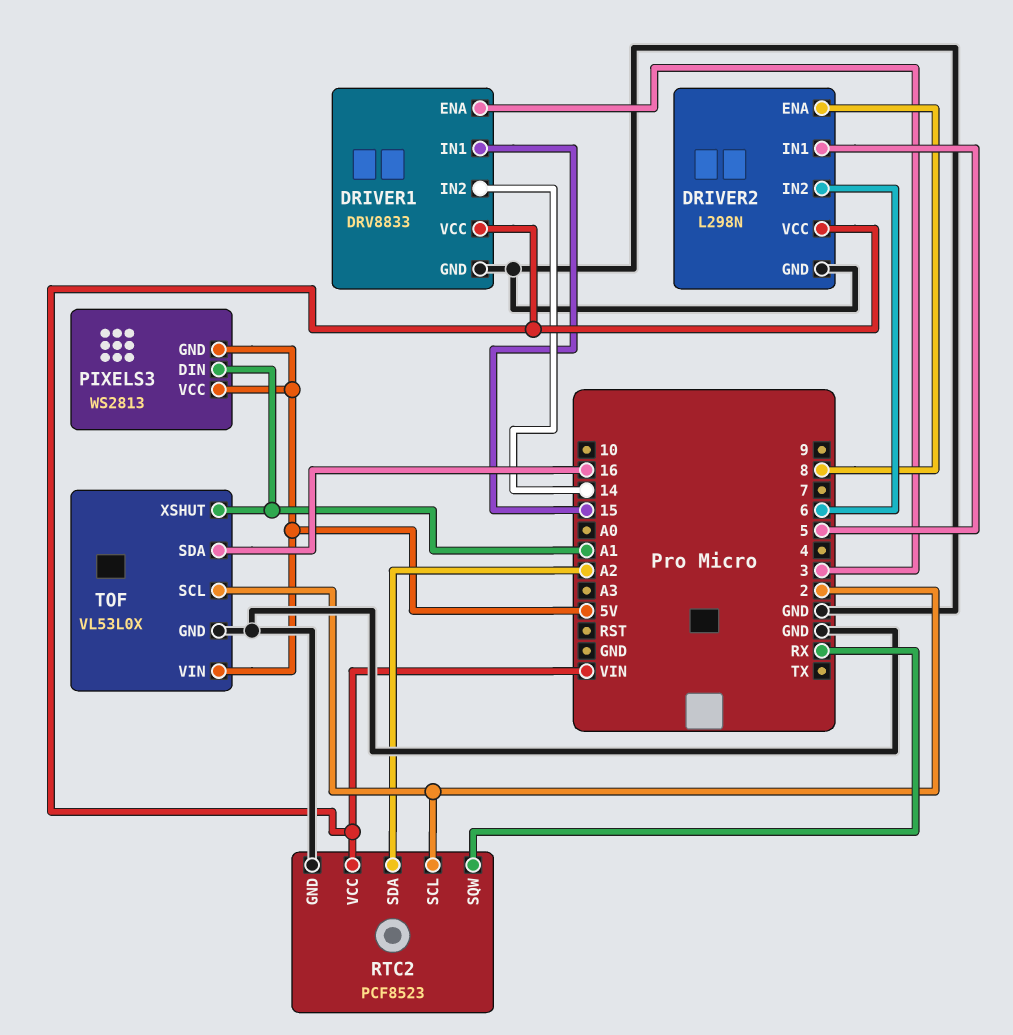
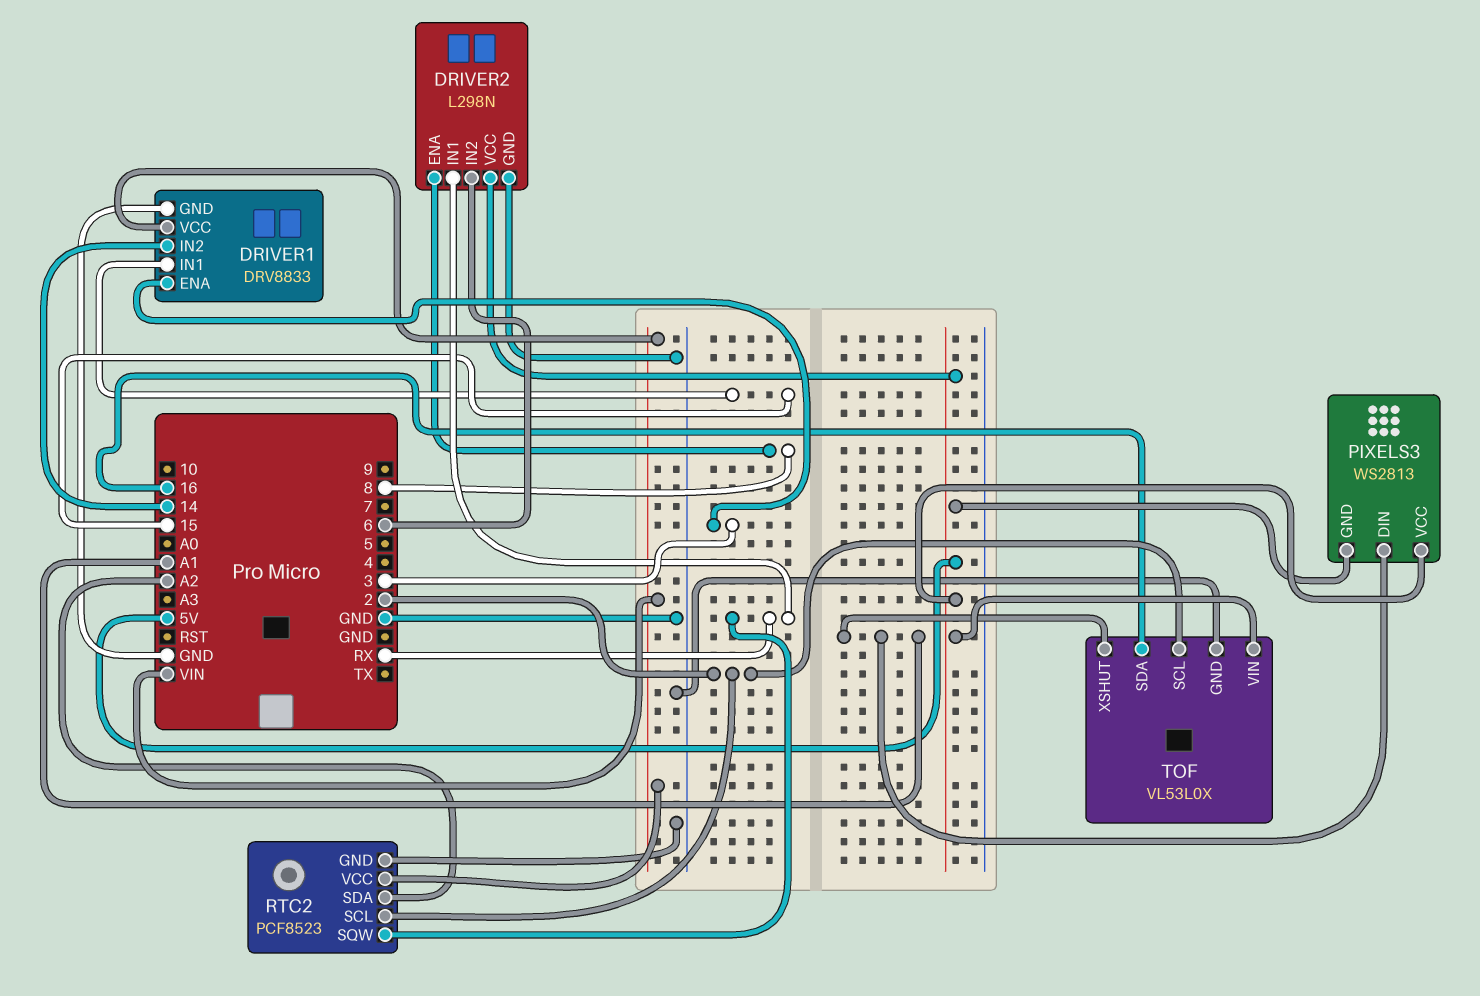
DRIVER2 pin IN1: 5 -> RX
DRIVER2 pin VCC: VIN -> 5V

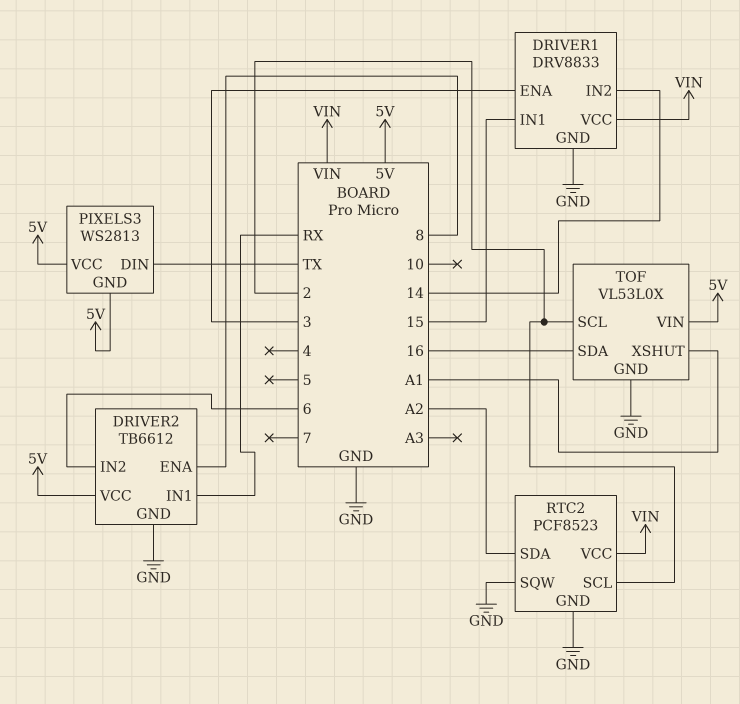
DRIVER2: L298N -> TB6612
PIXELS3 pin DIN: A1 -> TX
RTC2 pin SQW: RX -> GND

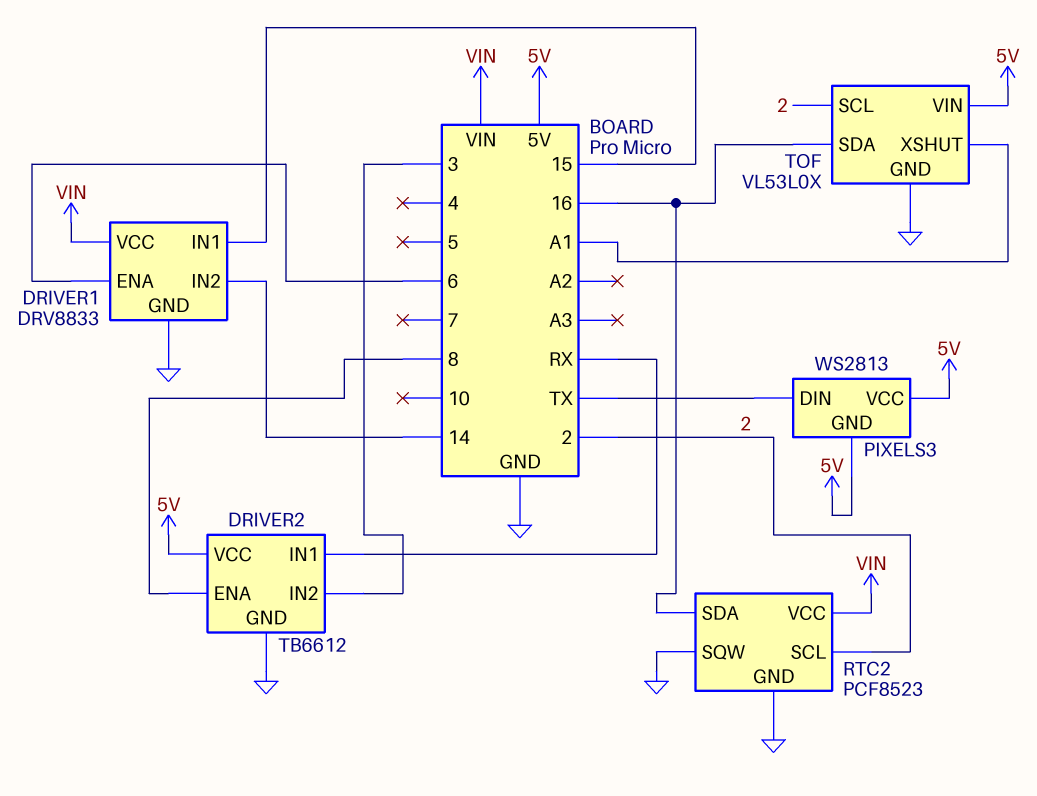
DRIVER1 pin ENA: 3 -> 6
DRIVER2 pin IN2: 6 -> 3
RTC2 pin SDA: A2 -> 16

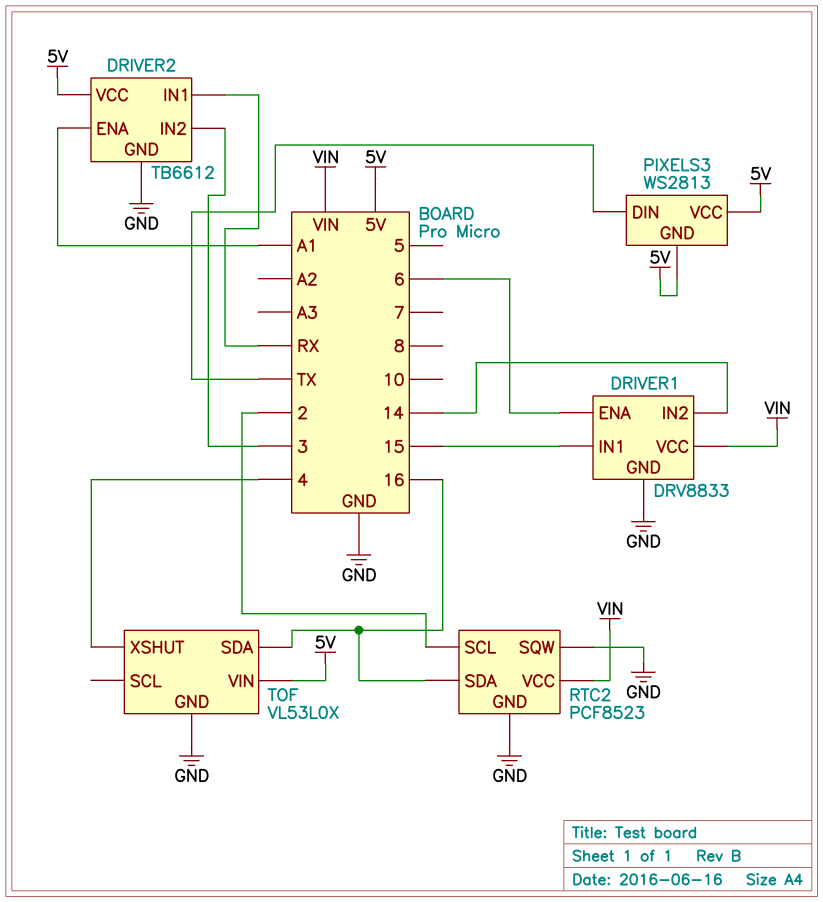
DRIVER2 pin ENA: 8 -> A1
TOF pin SCL: 2 -> none
TOF pin XSHUT: A1 -> 4

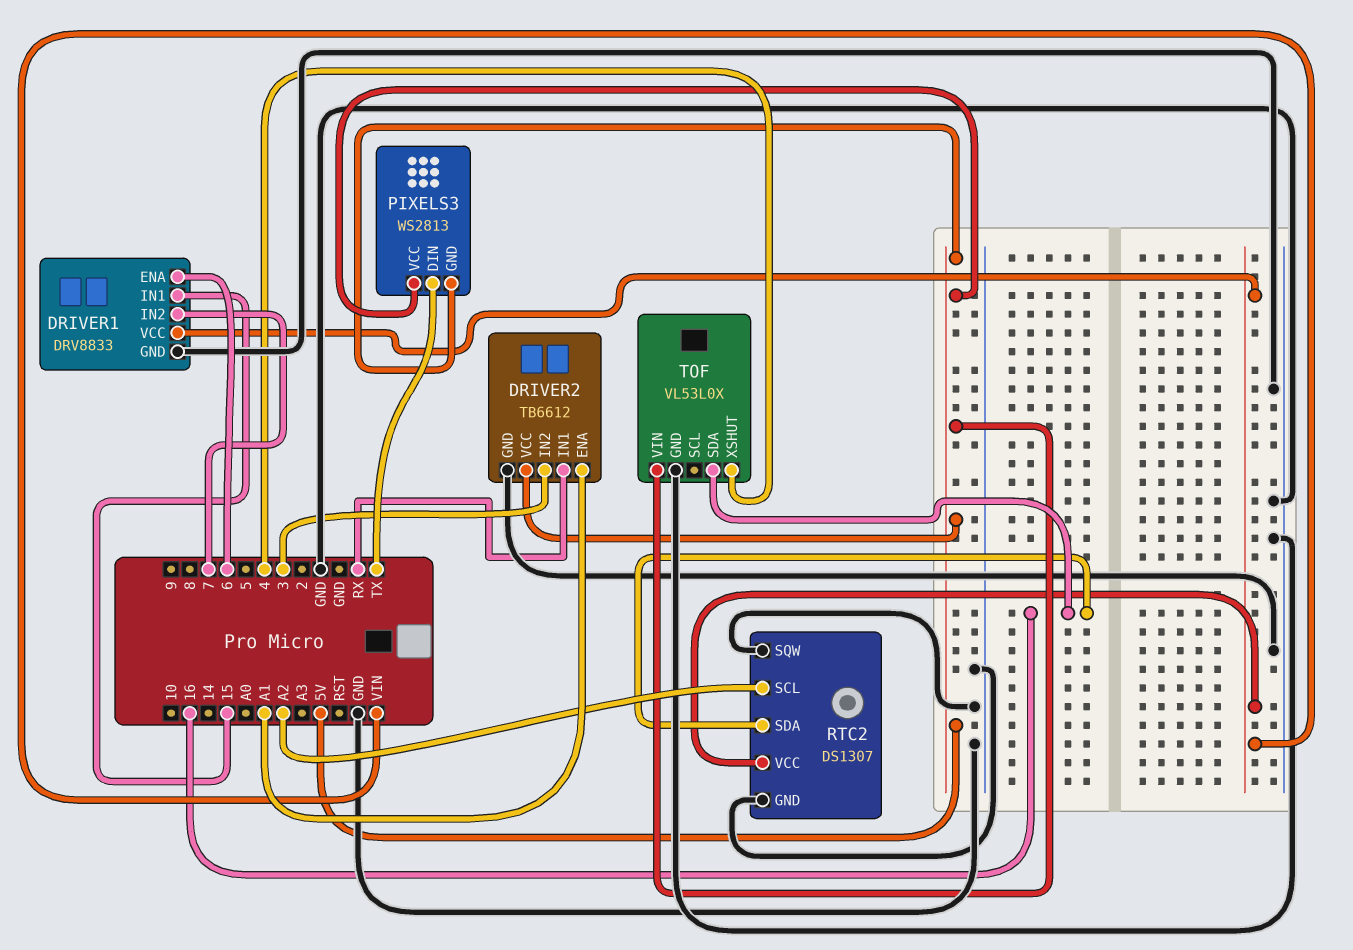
DRIVER1 pin IN2: 14 -> 7
RTC2: PCF8523 -> DS1307
RTC2 pin SCL: 2 -> A2

